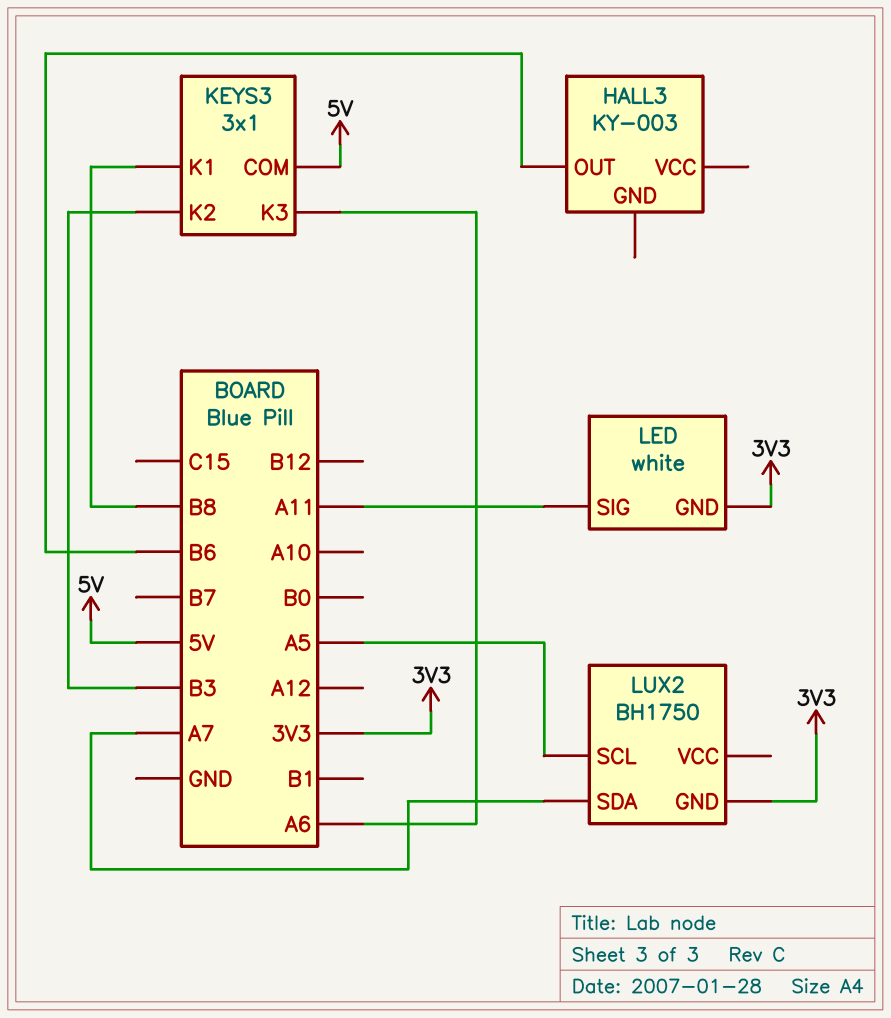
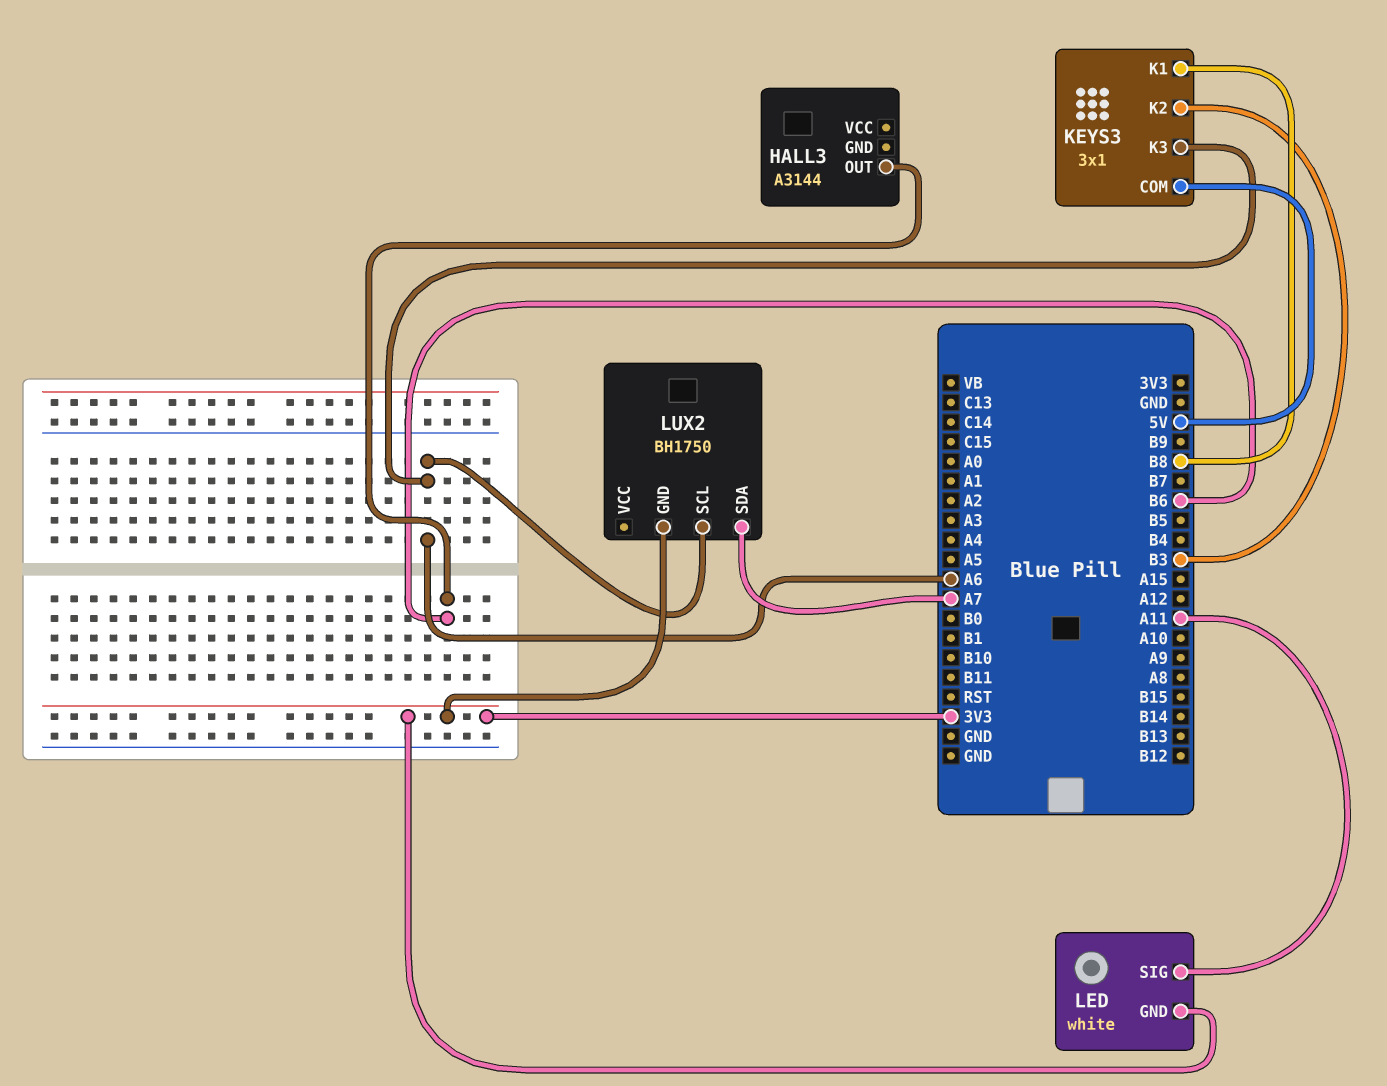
HALL3: KY-003 -> A3144
LUX2 pin SCL: A5 -> A6

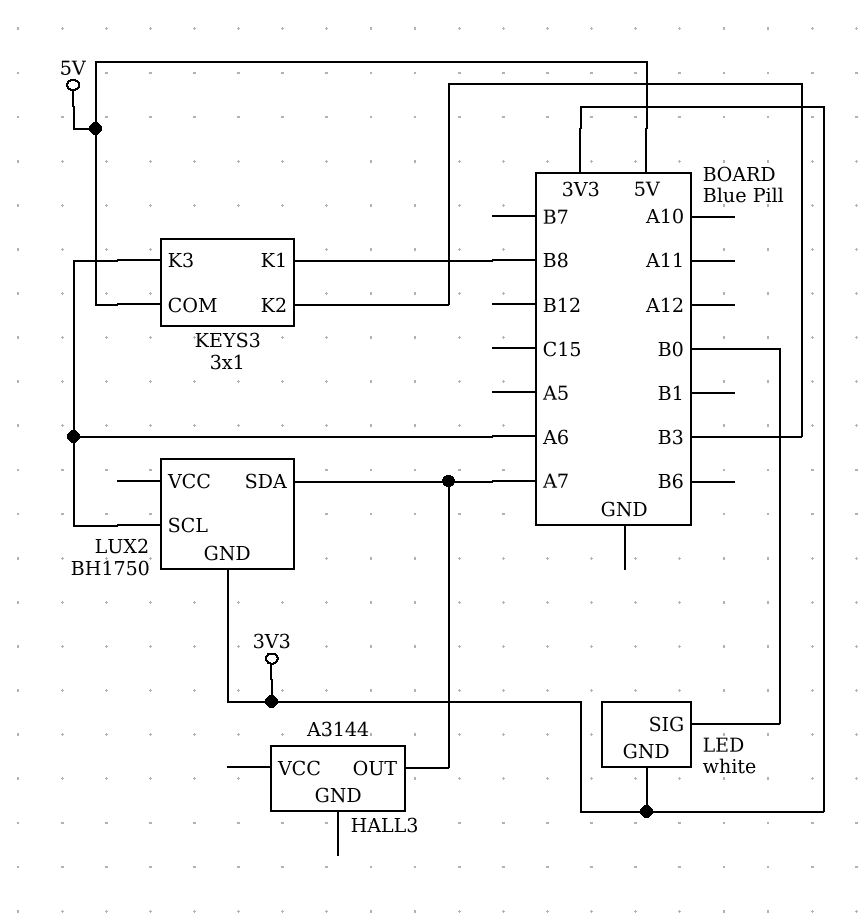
HALL3 pin OUT: B6 -> A7
LED pin SIG: A11 -> B0

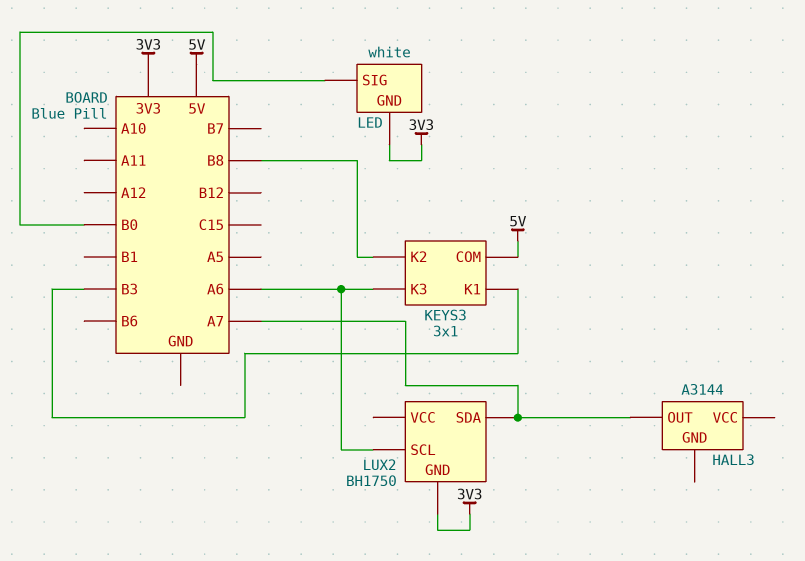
KEYS3 pin K1: B8 -> B3
KEYS3 pin K2: B3 -> B8

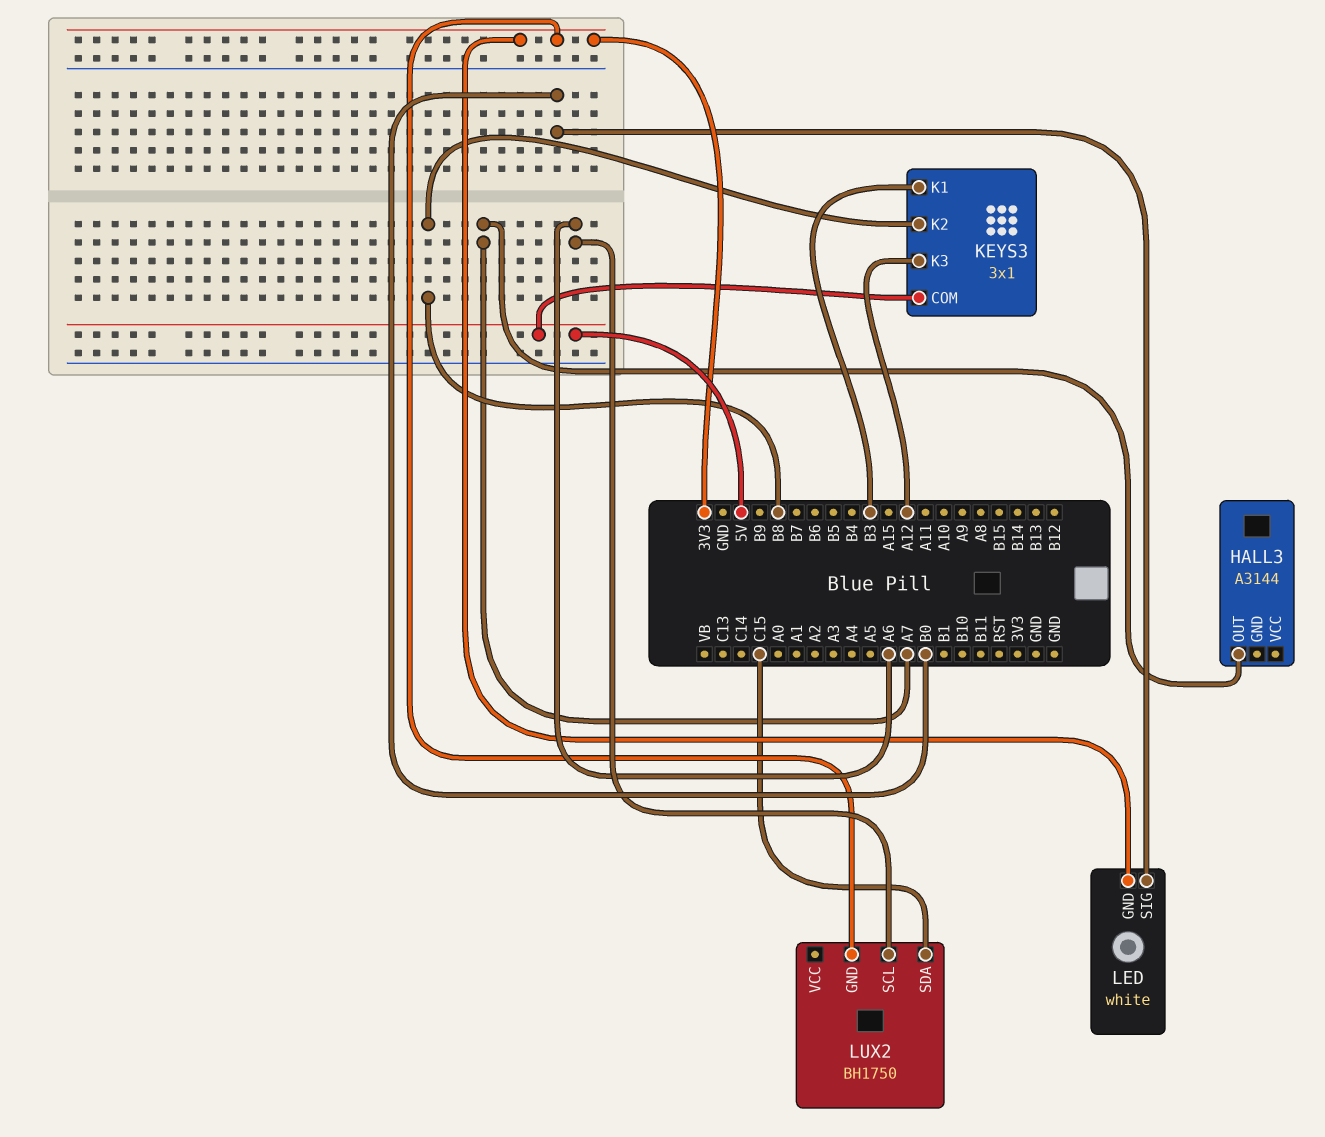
KEYS3 pin K3: A6 -> A12
LUX2 pin SDA: A7 -> C15

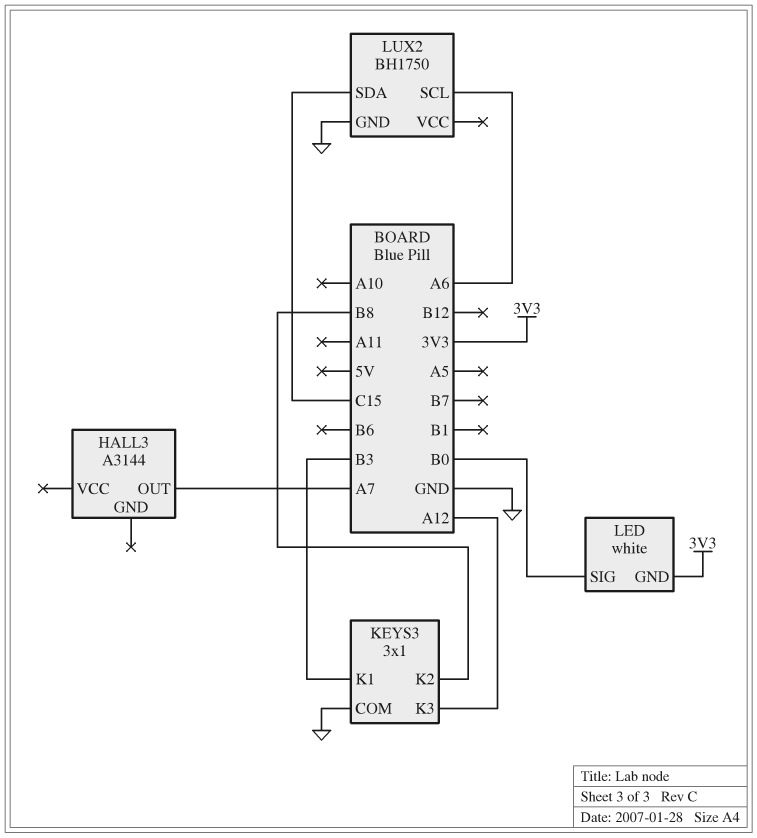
KEYS3 pin COM: 5V -> GND
LUX2 pin GND: 3V3 -> GND

